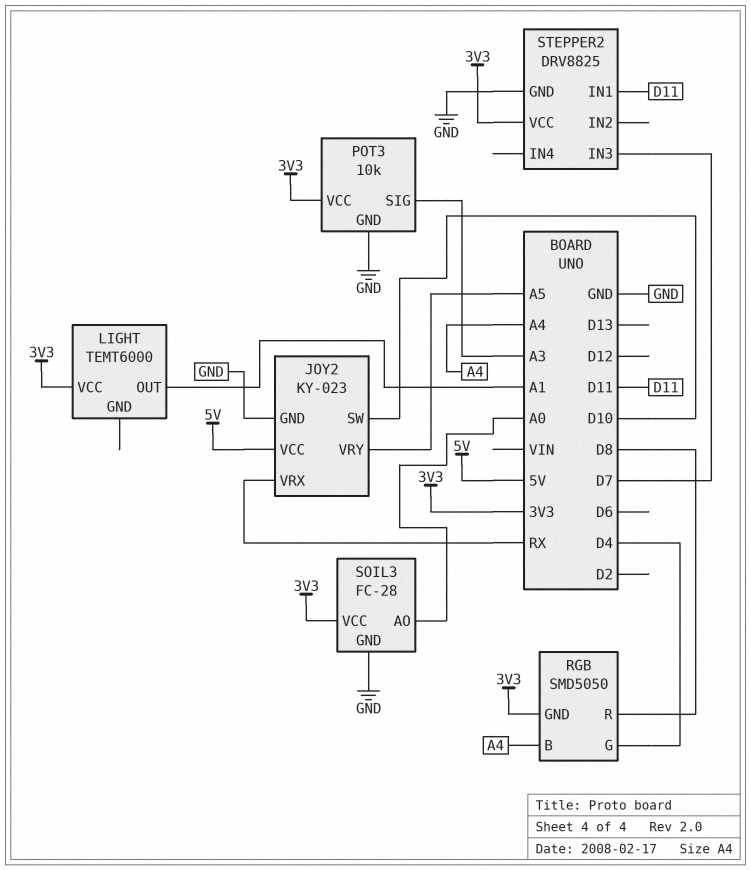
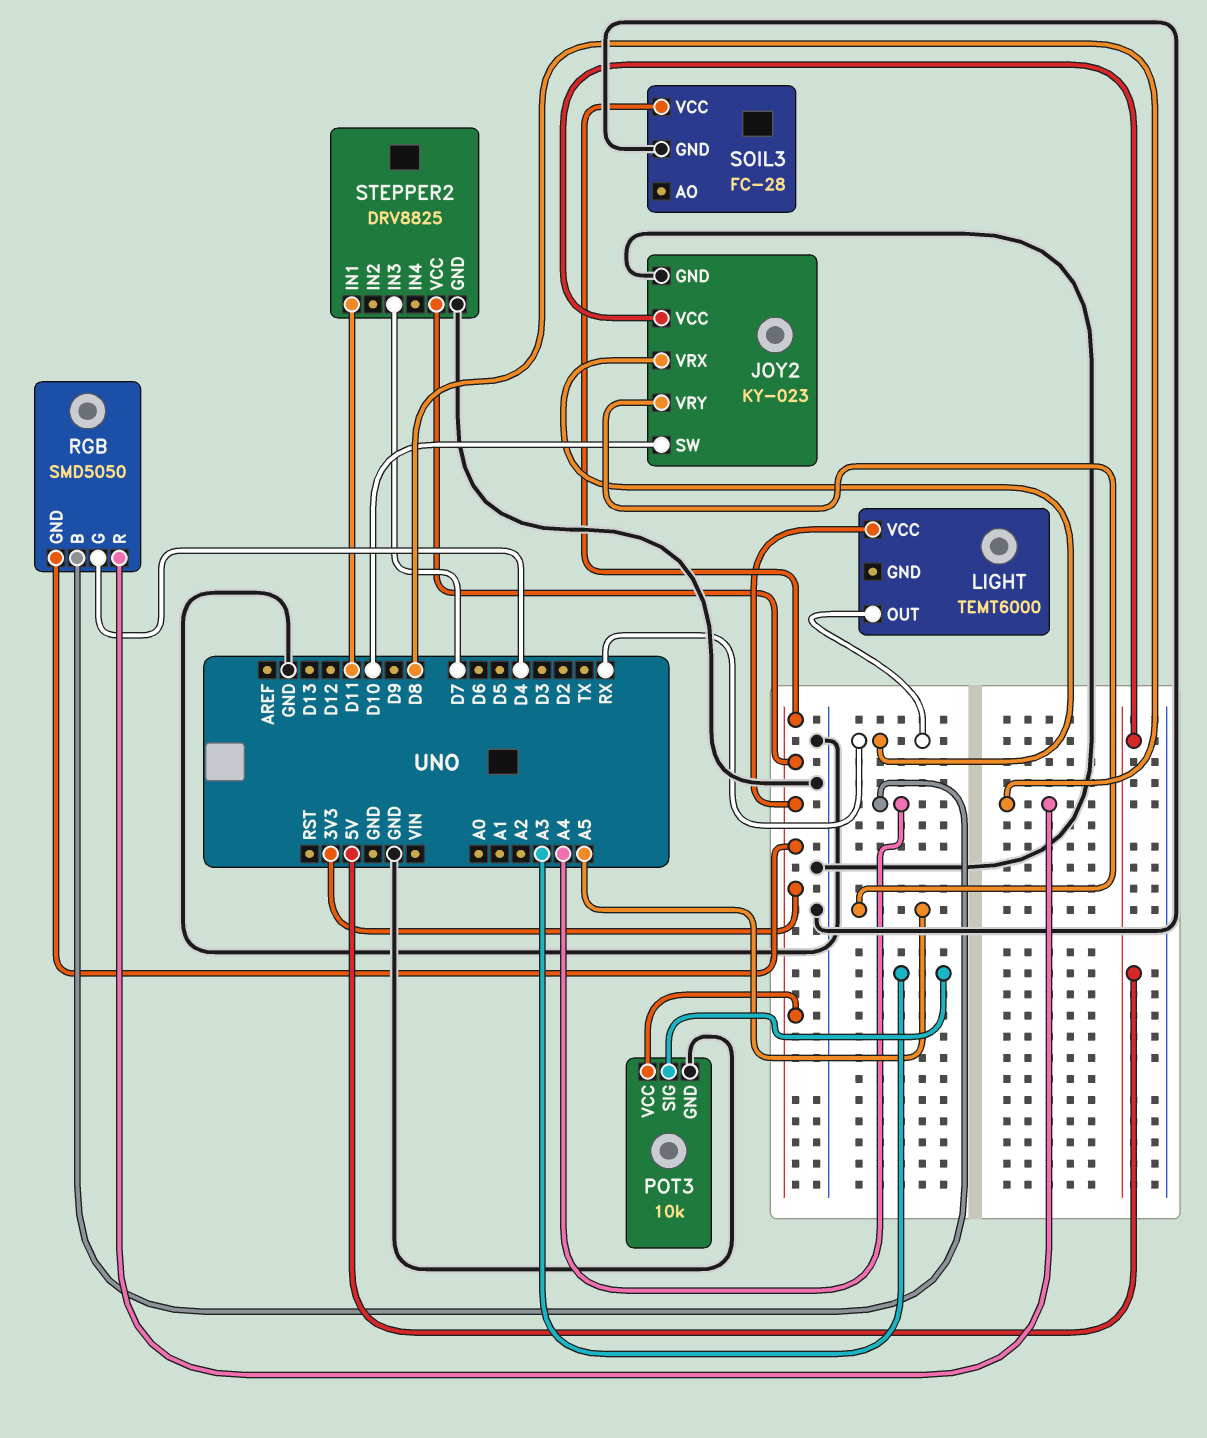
LIGHT pin OUT: A1 -> RX
SOIL3 pin AO: A0 -> none

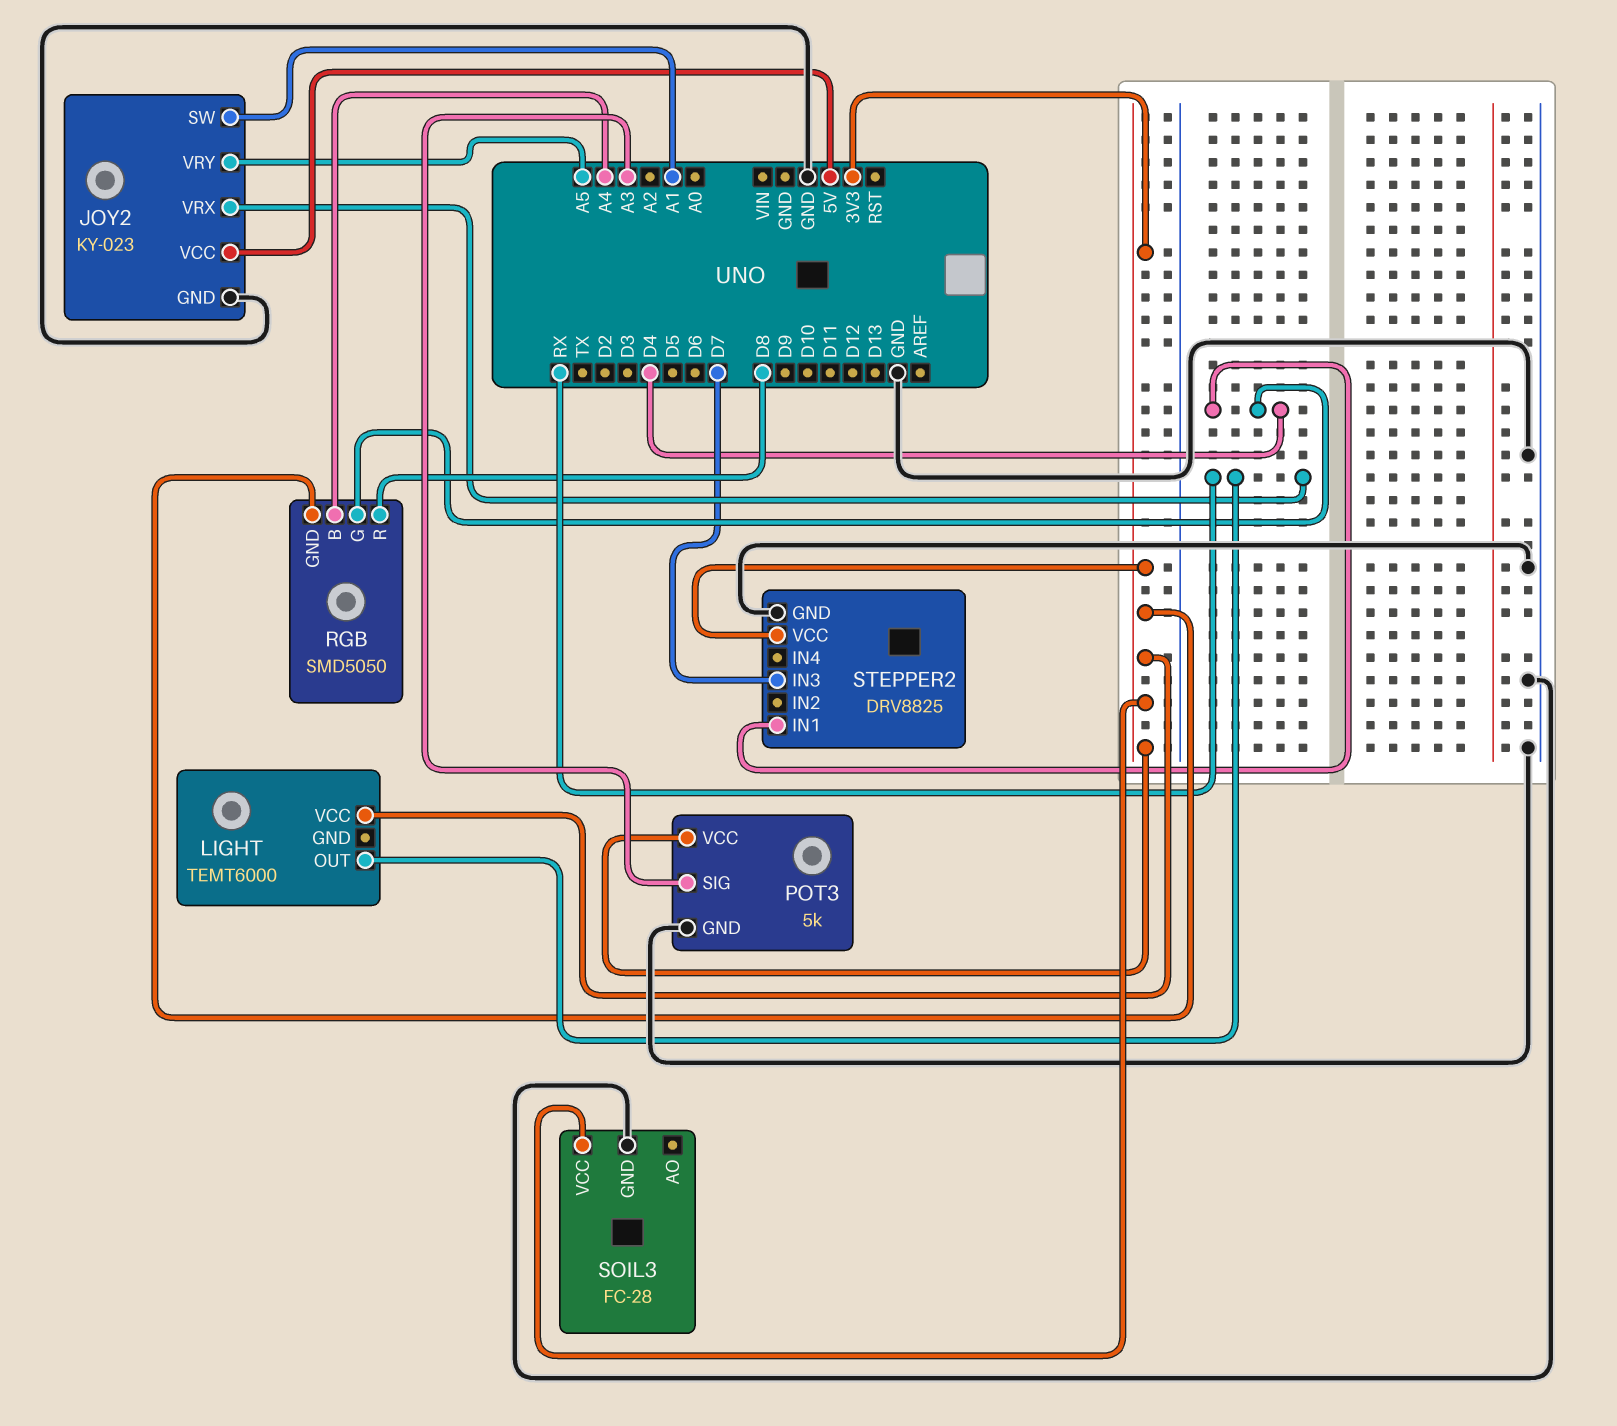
JOY2 pin SW: D10 -> A1
POT3: 10k -> 5k
STEPPER2 pin IN1: D11 -> D4

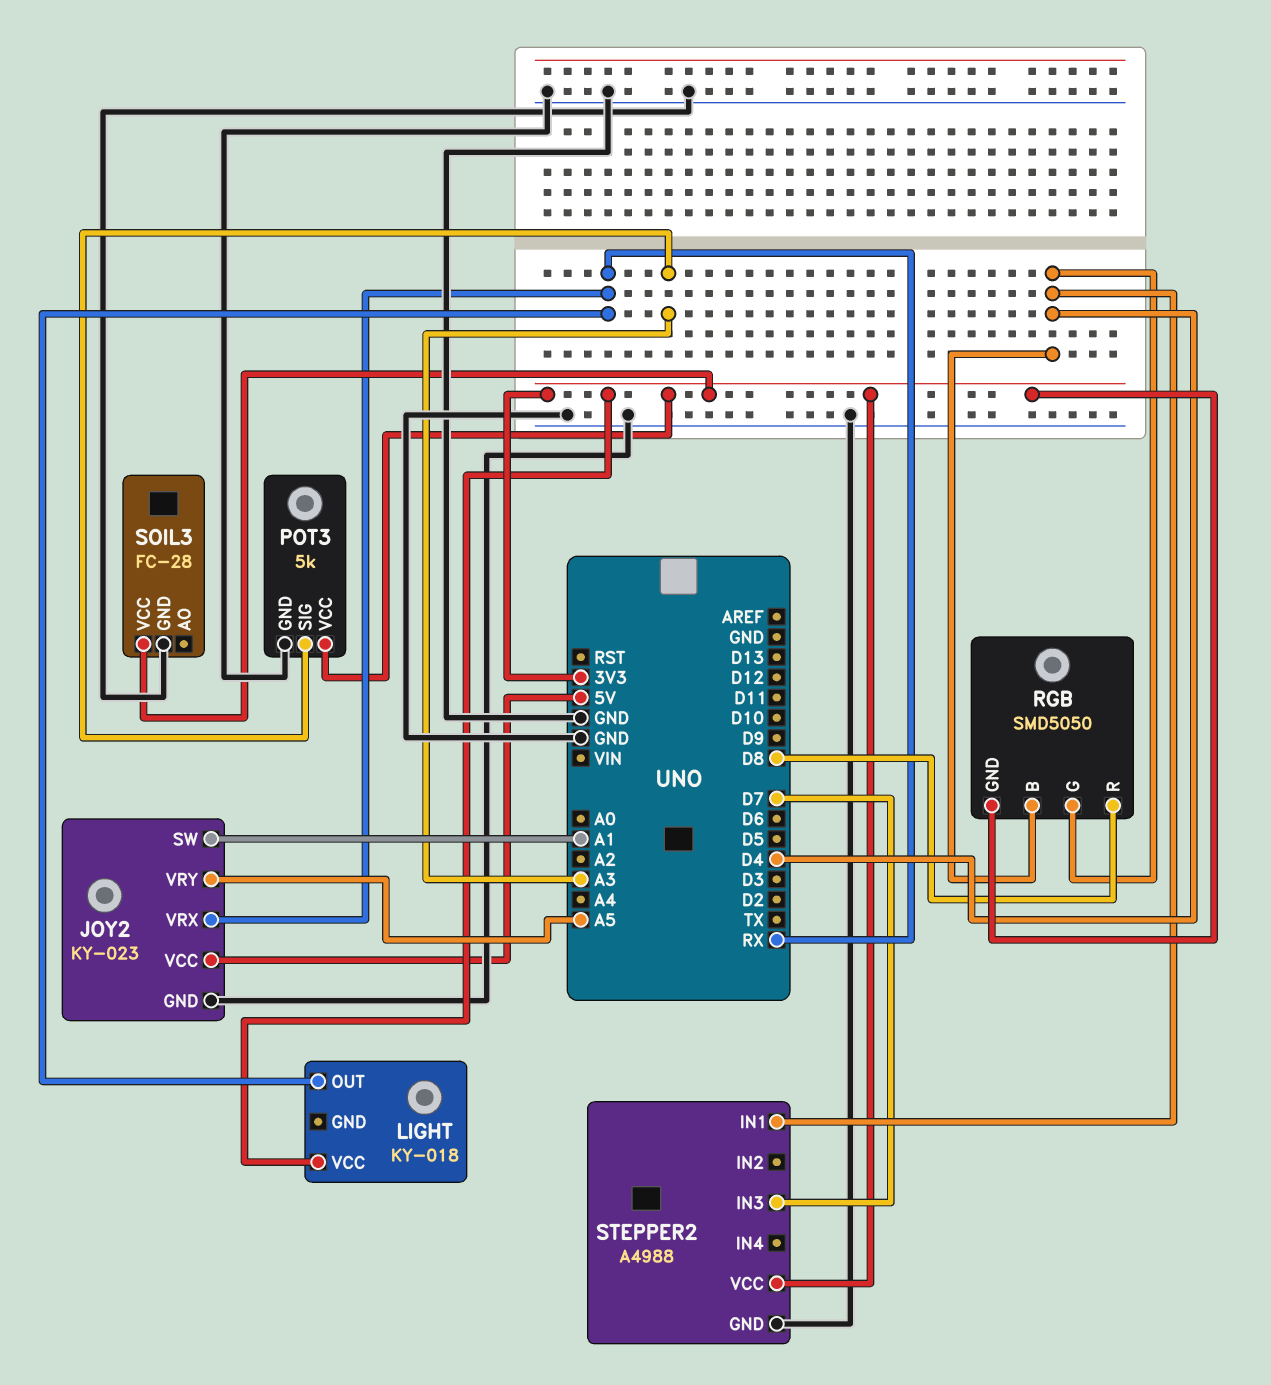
LIGHT: TEMT6000 -> KY-018
RGB pin B: A4 -> D4
STEPPER2: DRV8825 -> A4988

